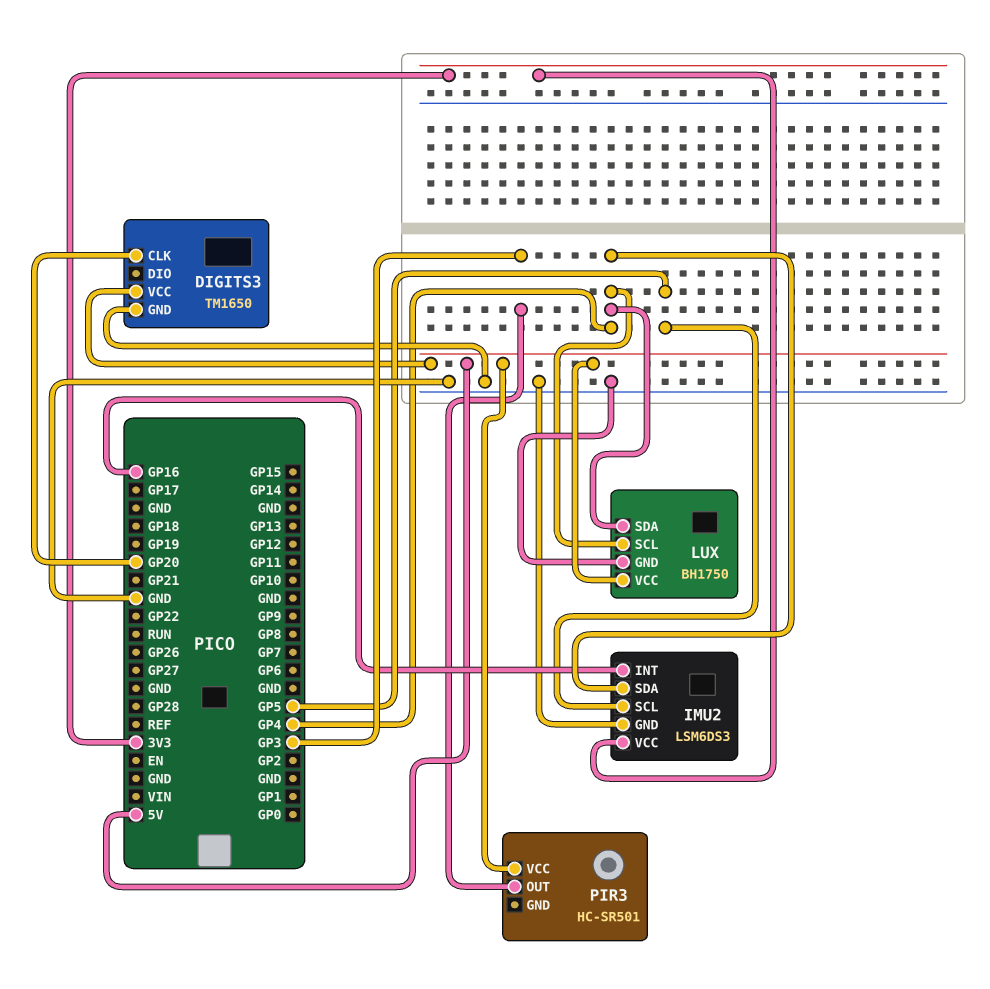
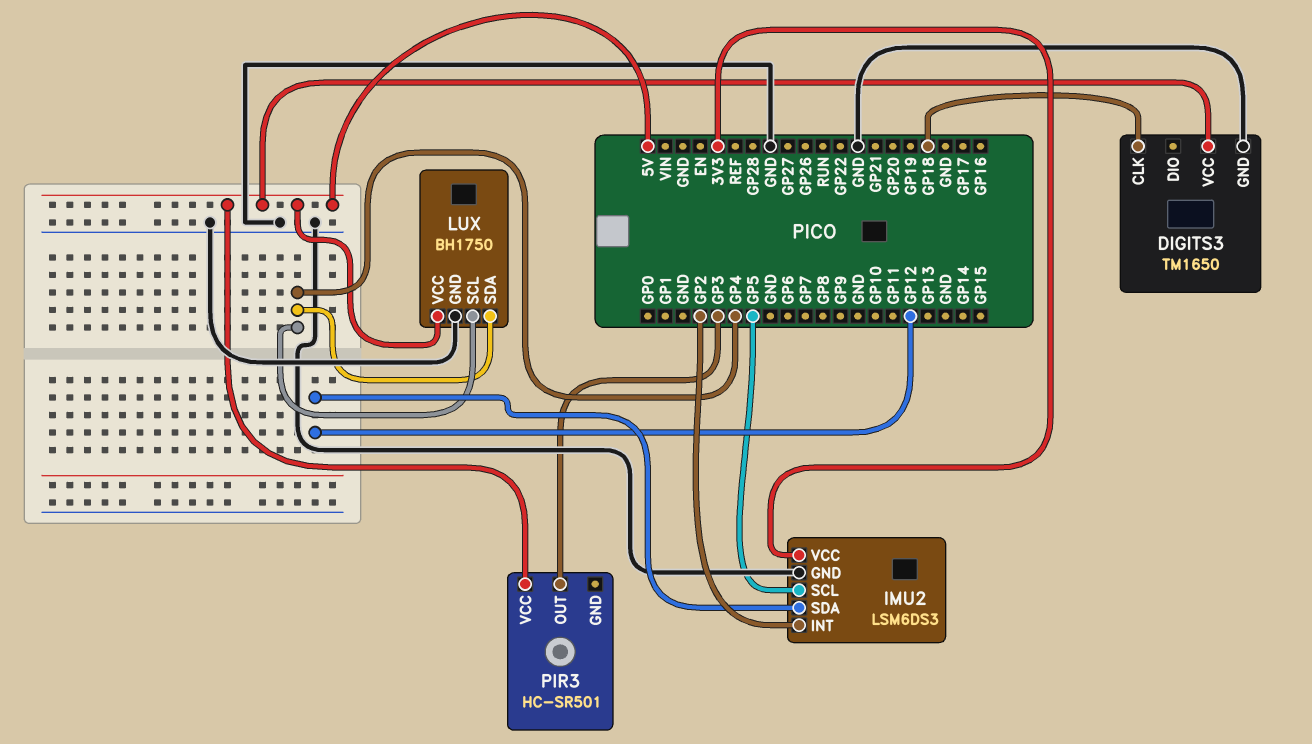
DIGITS3 pin CLK: GP20 -> GP18
IMU2 pin INT: GP16 -> GP2
IMU2 pin SDA: GP4 -> GP12

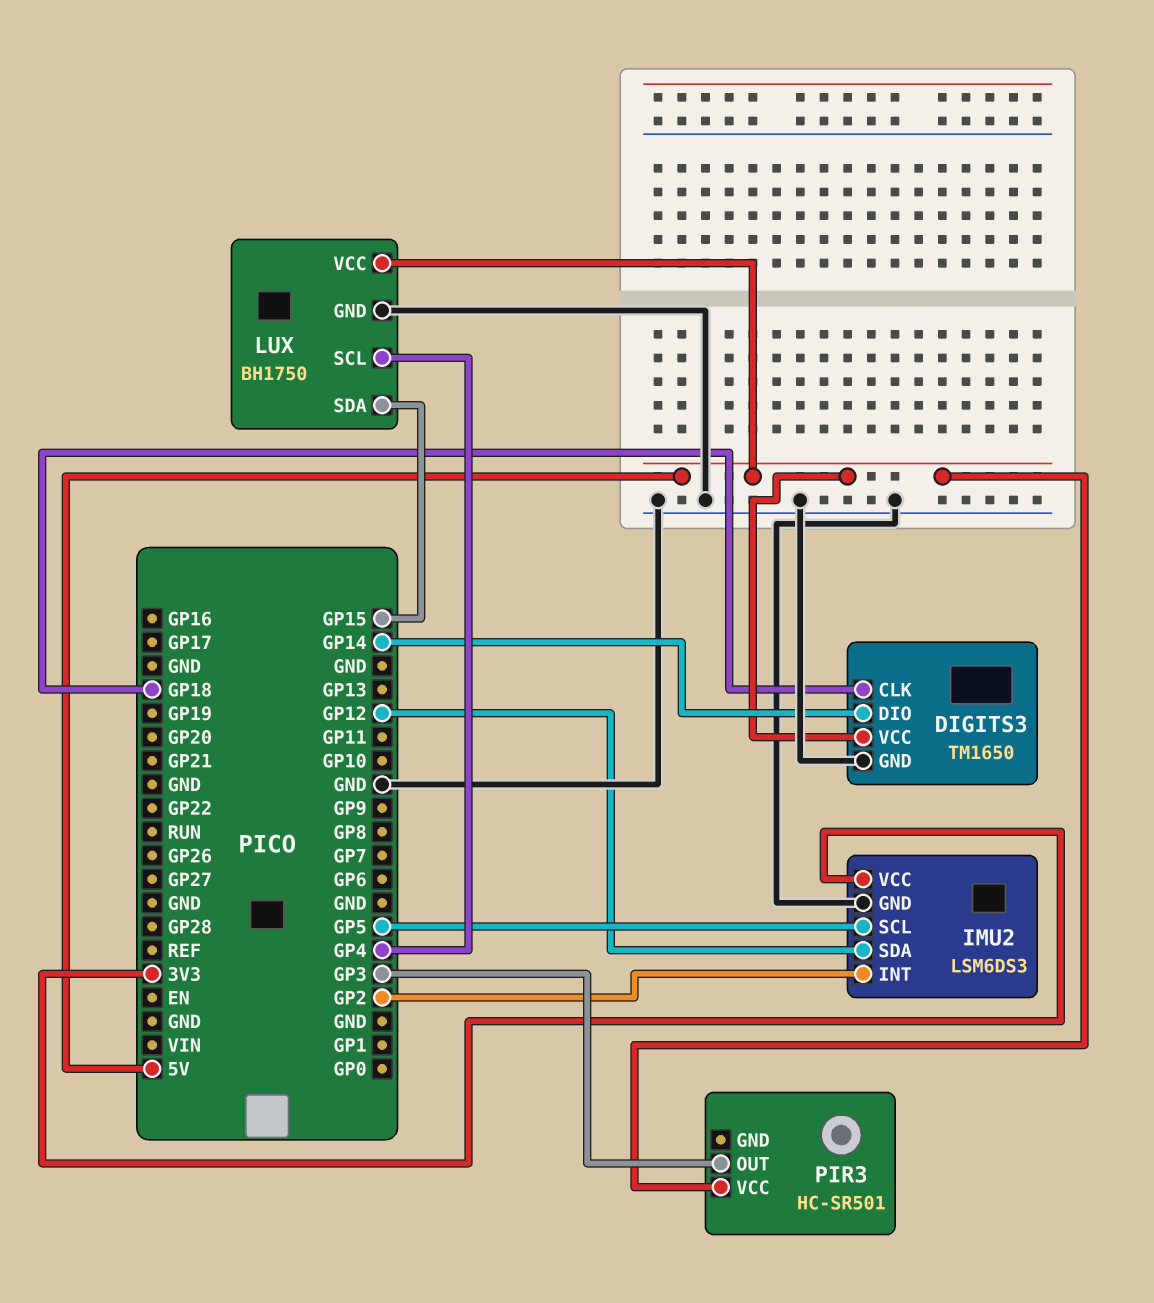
DIGITS3 pin DIO: none -> GP14
LUX pin SDA: GP4 -> GP15

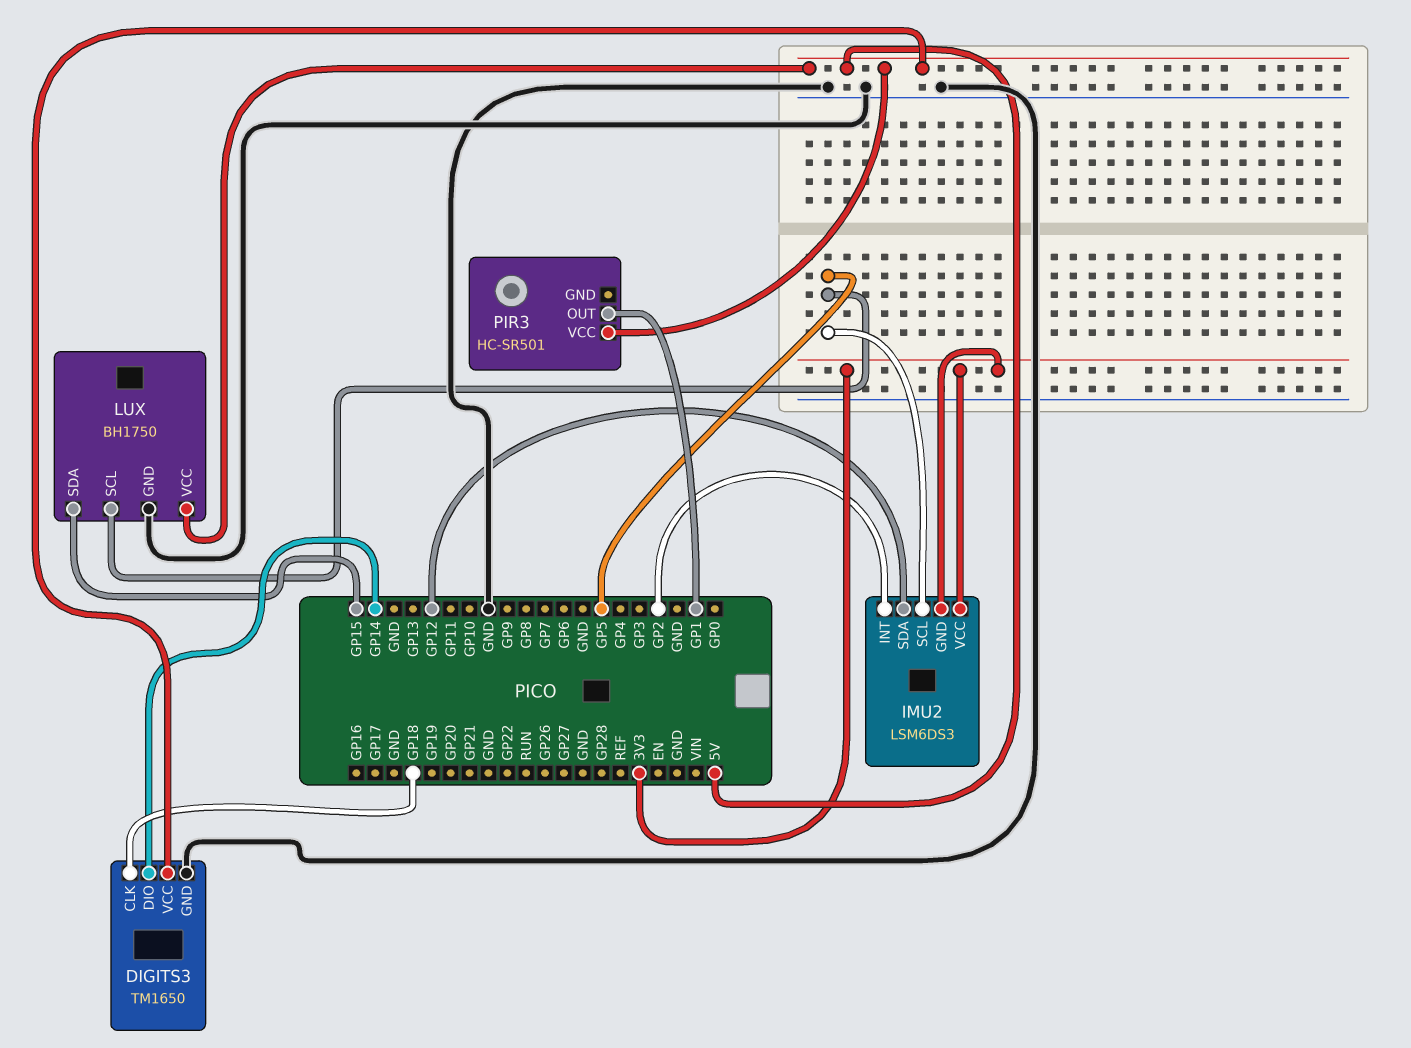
IMU2 pin GND: GND -> 3V3
LUX pin SCL: GP4 -> GP5
PIR3 pin OUT: GP3 -> GP1

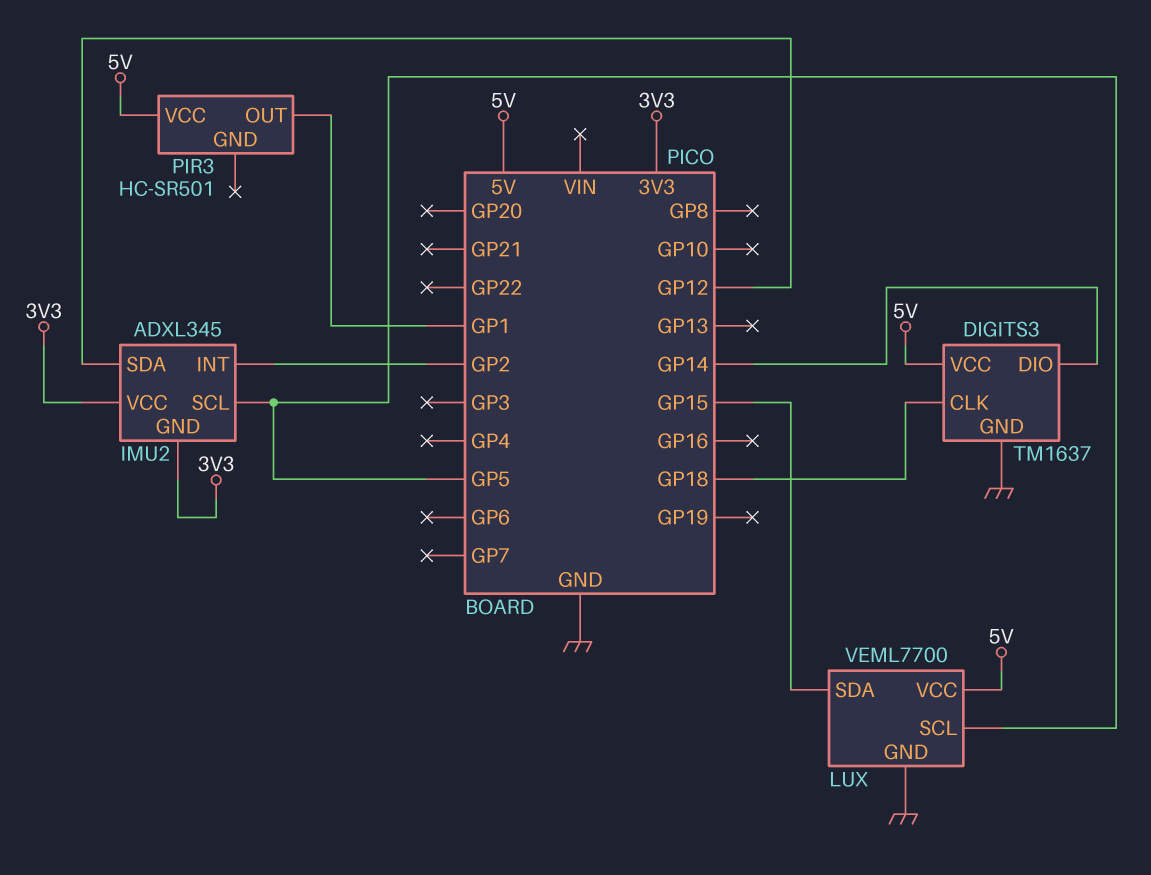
DIGITS3: TM1650 -> TM1637
IMU2: LSM6DS3 -> ADXL345
LUX: BH1750 -> VEML7700

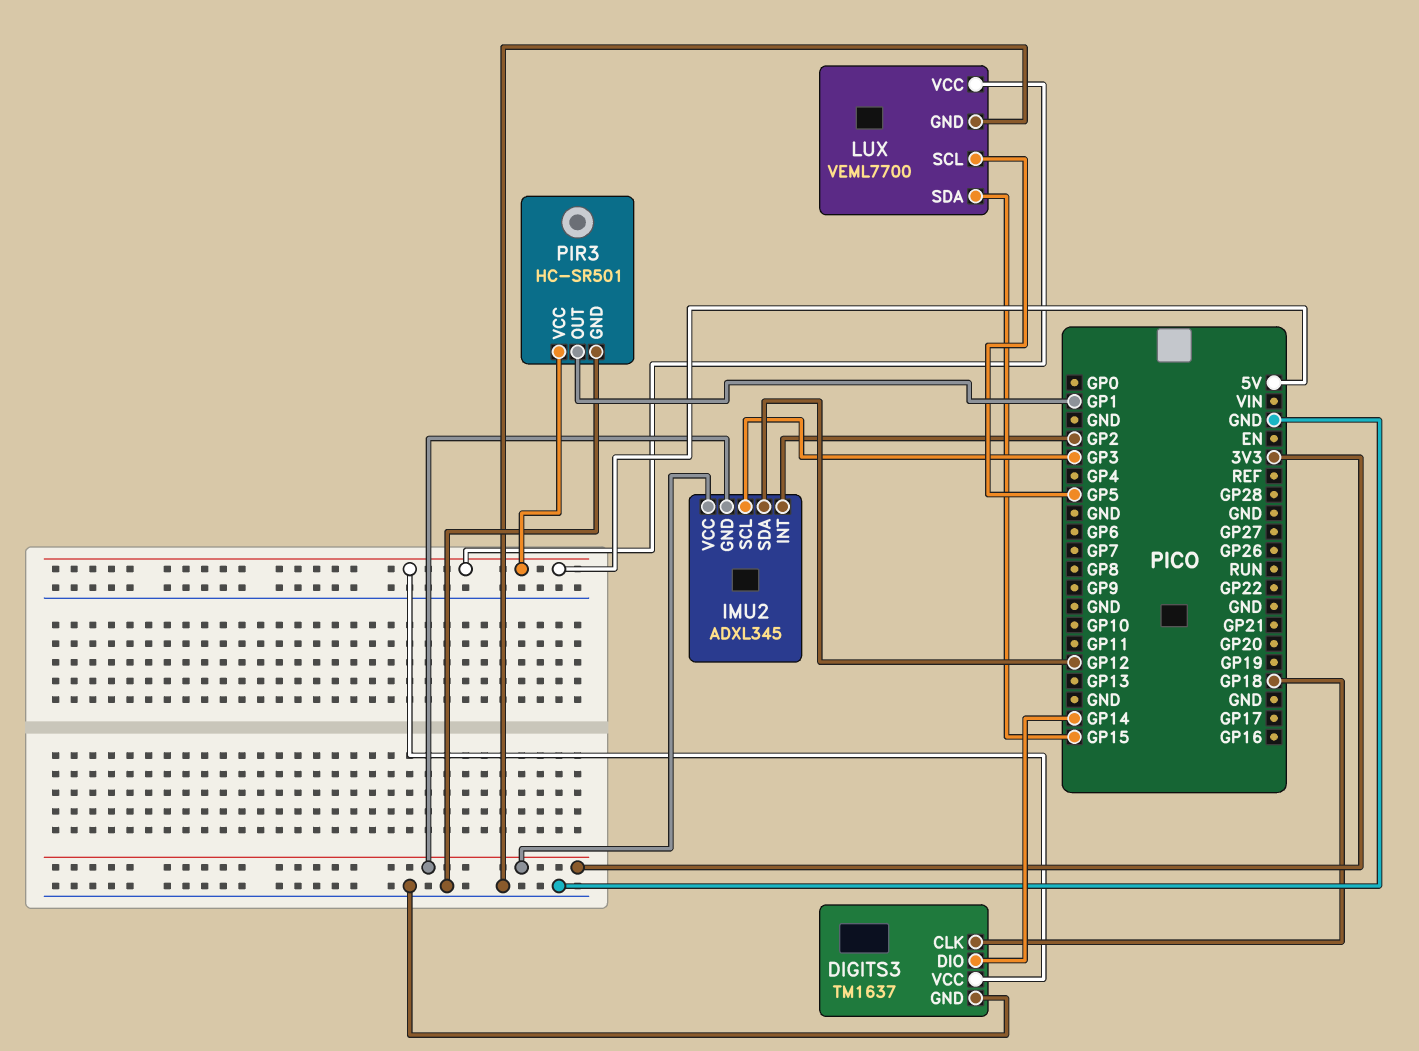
IMU2 pin SCL: GP5 -> GP3
PIR3 pin GND: none -> GND

